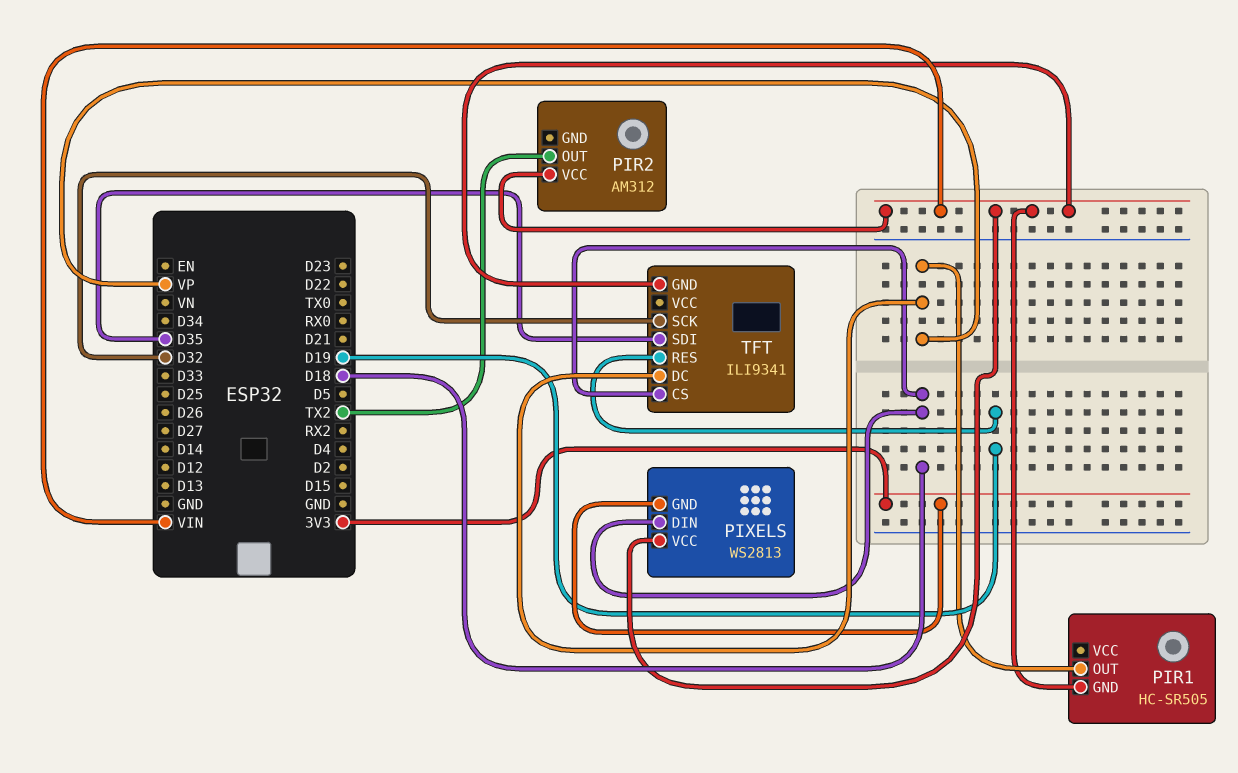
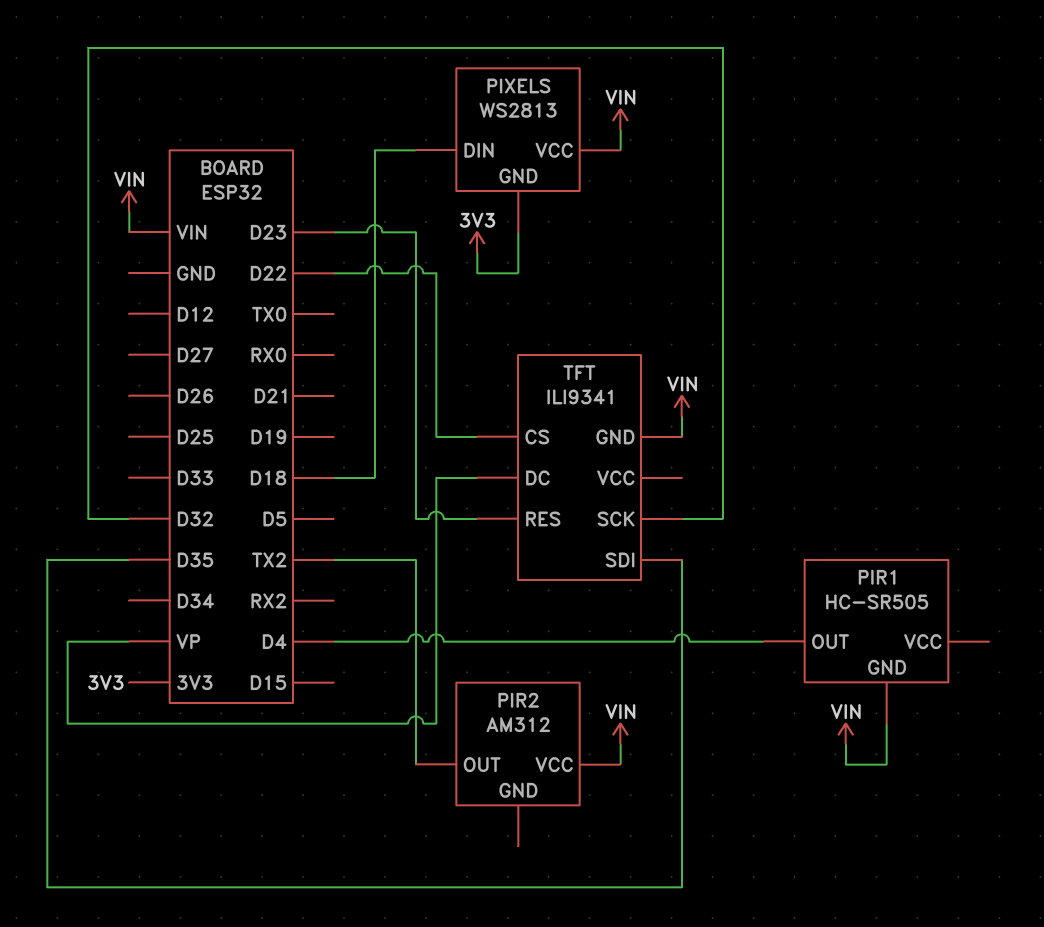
PIR1 pin OUT: VP -> D4
TFT pin CS: D18 -> D22
TFT pin RES: D19 -> D23

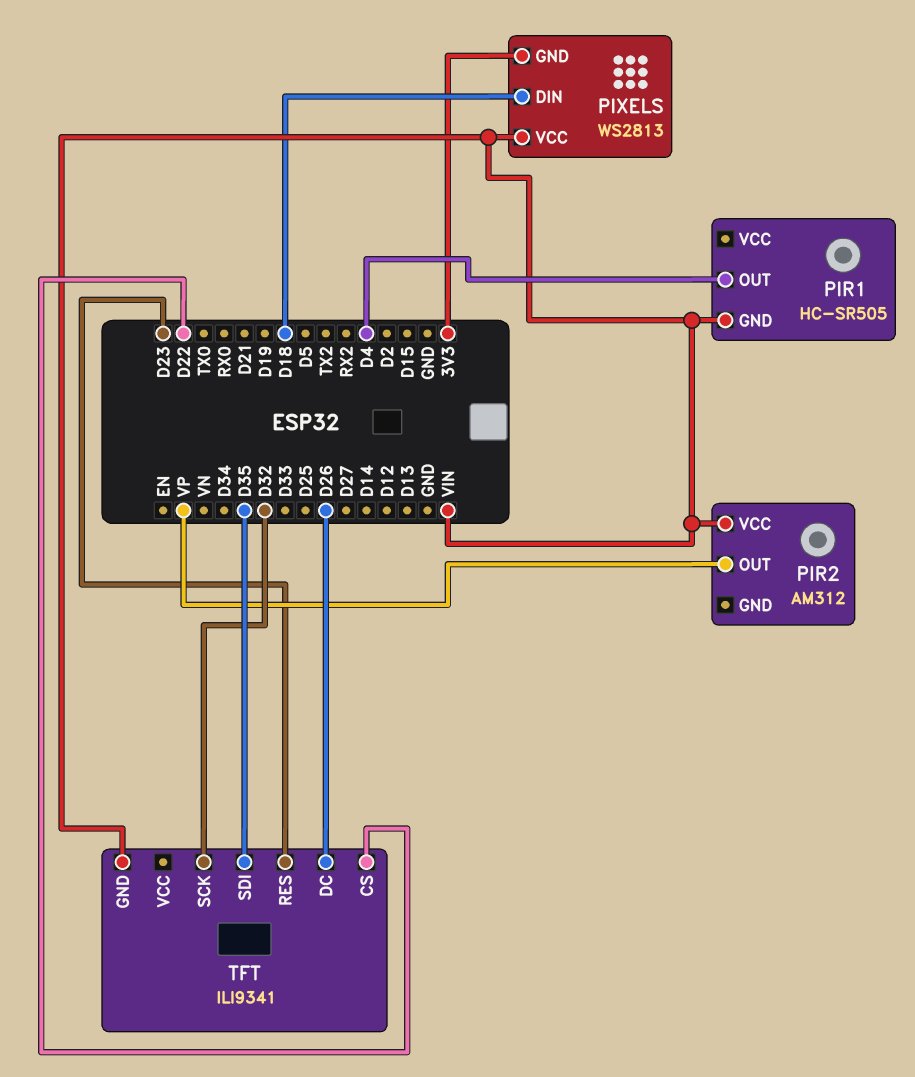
PIR2 pin OUT: TX2 -> VP
TFT pin DC: VP -> D26

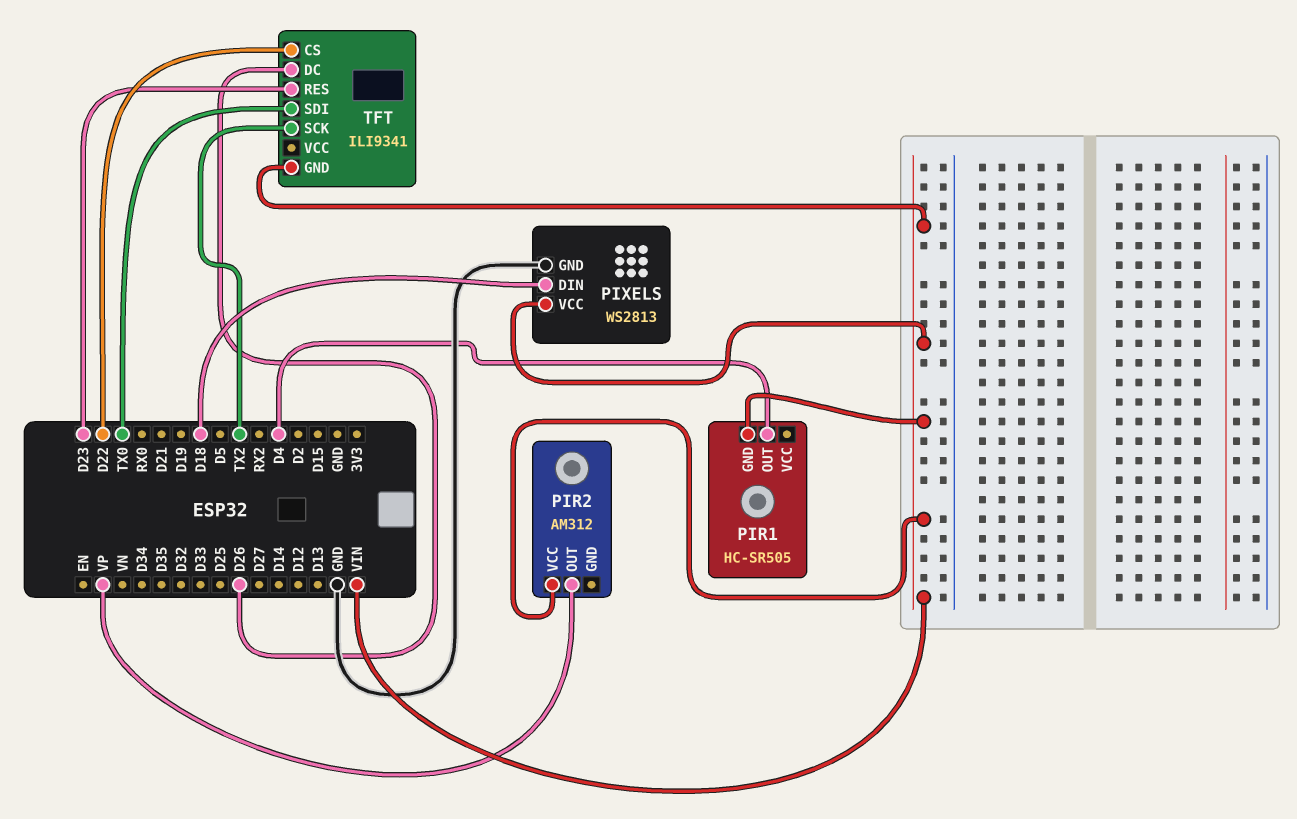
PIXELS pin GND: 3V3 -> GND
TFT pin SCK: D32 -> TX2
TFT pin SDI: D35 -> TX0

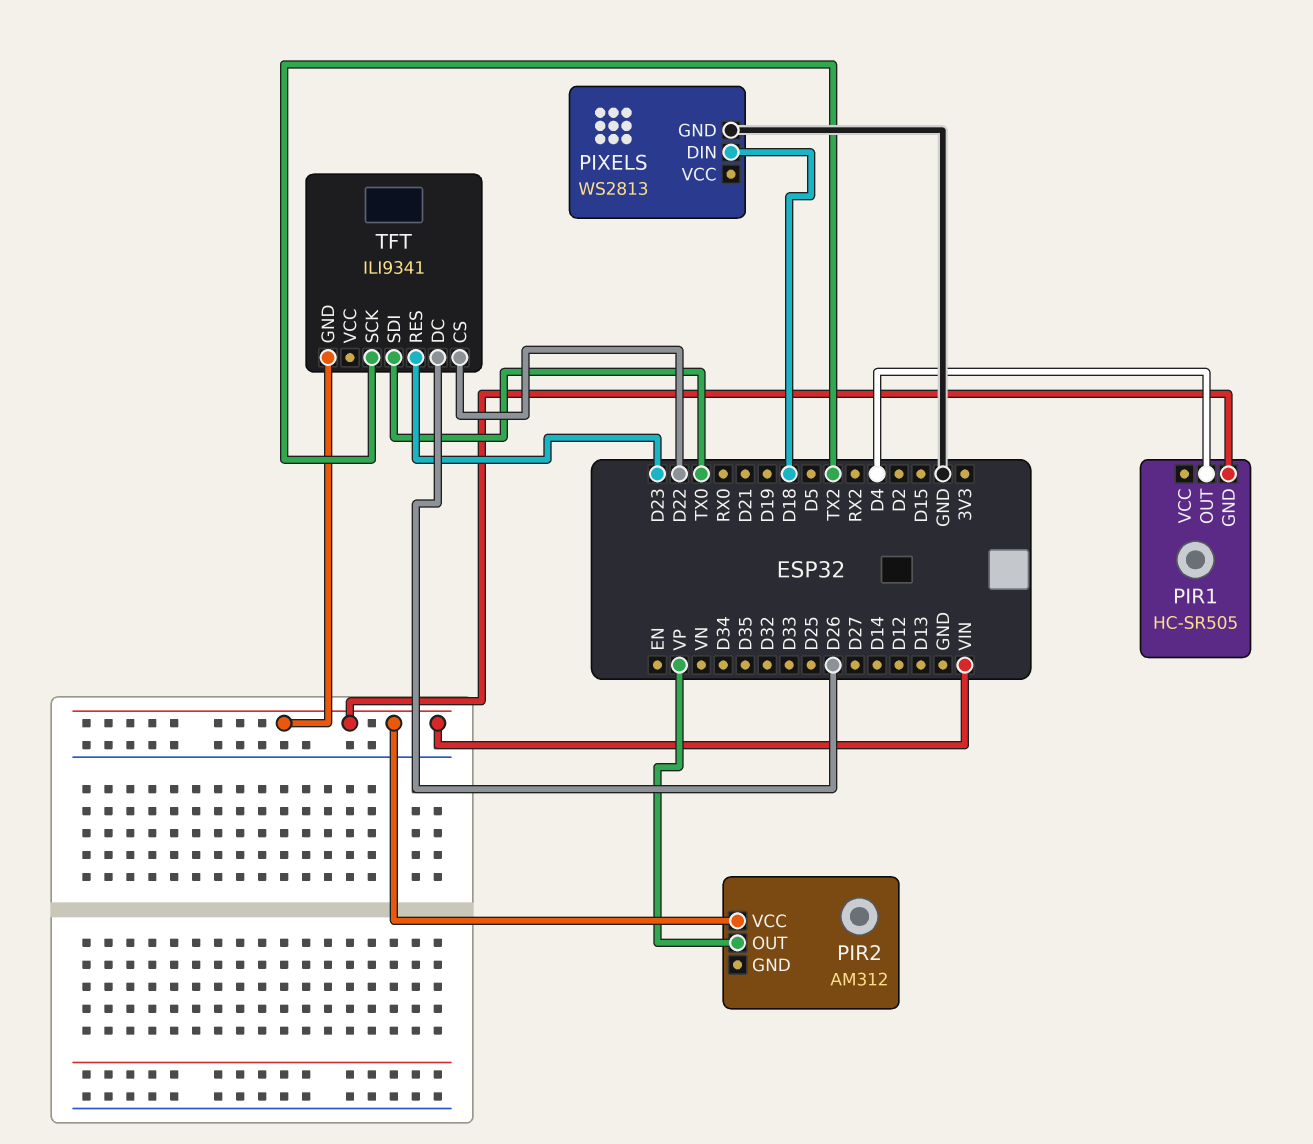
PIXELS pin VCC: VIN -> none

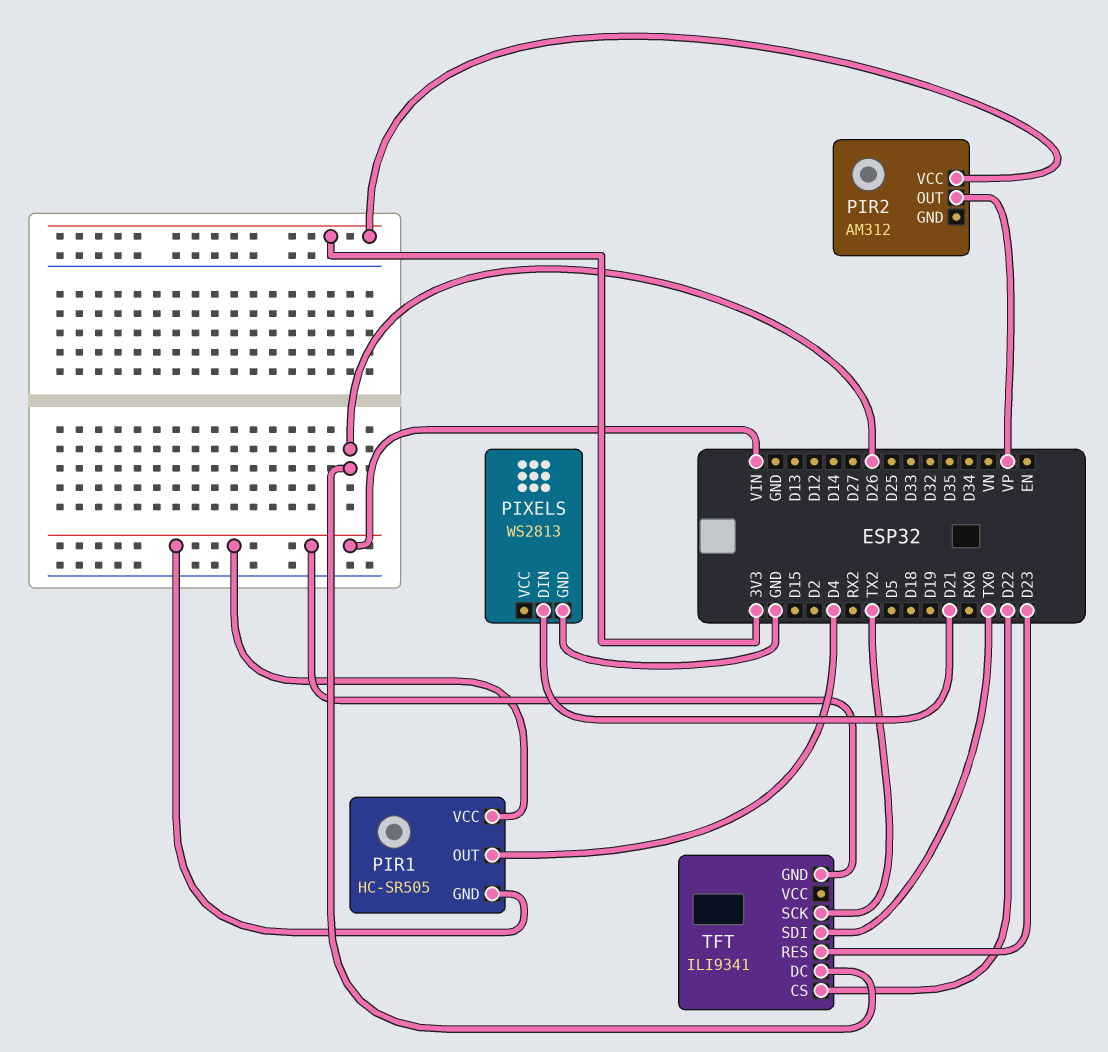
PIR1 pin VCC: none -> VIN
PIR2 pin VCC: VIN -> 3V3
PIXELS pin DIN: D18 -> D21

